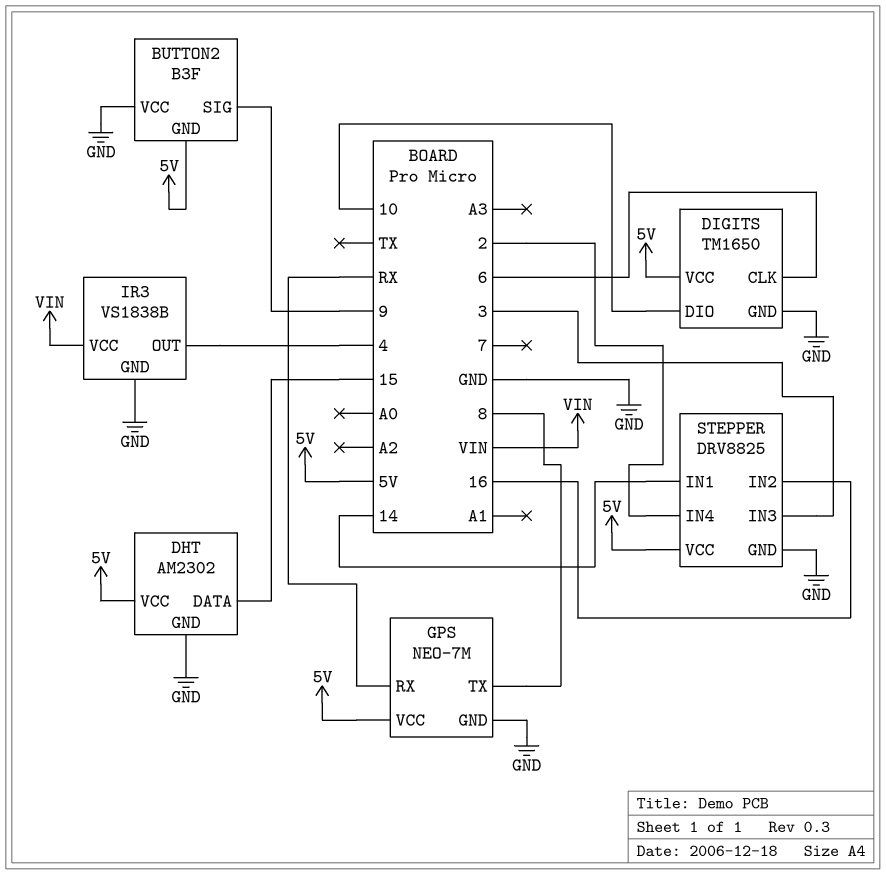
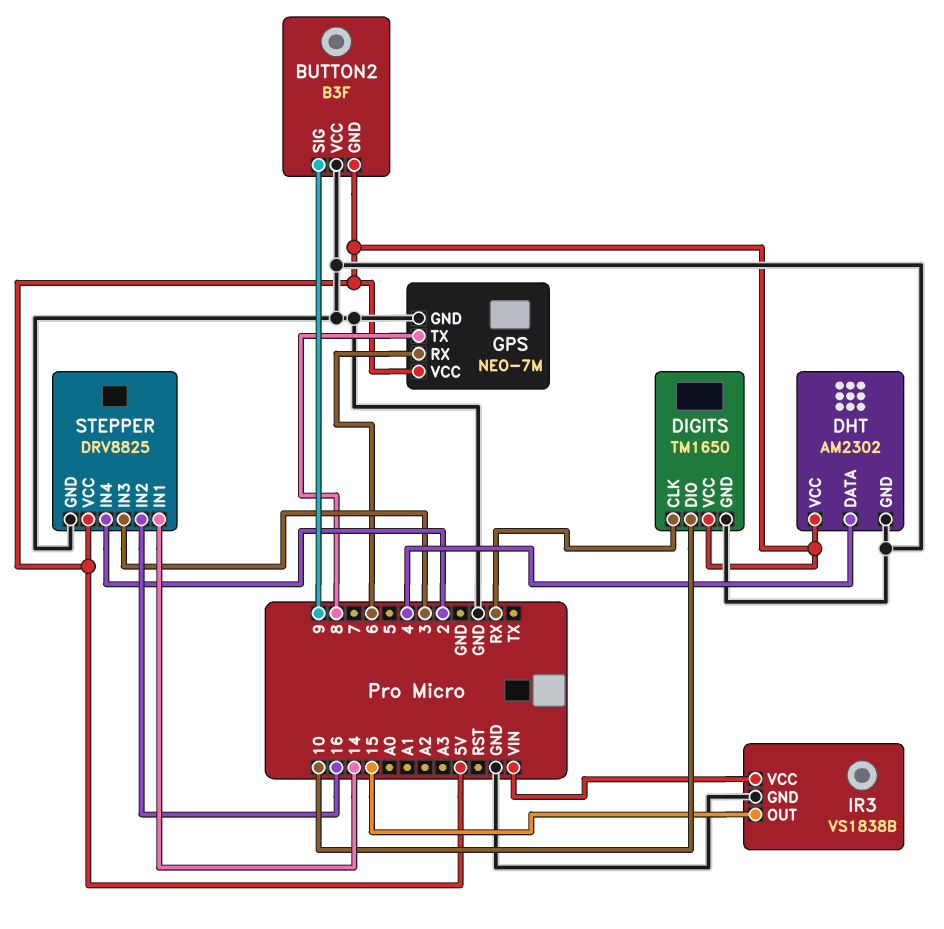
DHT pin DATA: 15 -> 4
DIGITS pin CLK: 6 -> RX
GPS pin RX: RX -> 6
IR3 pin OUT: 4 -> 15

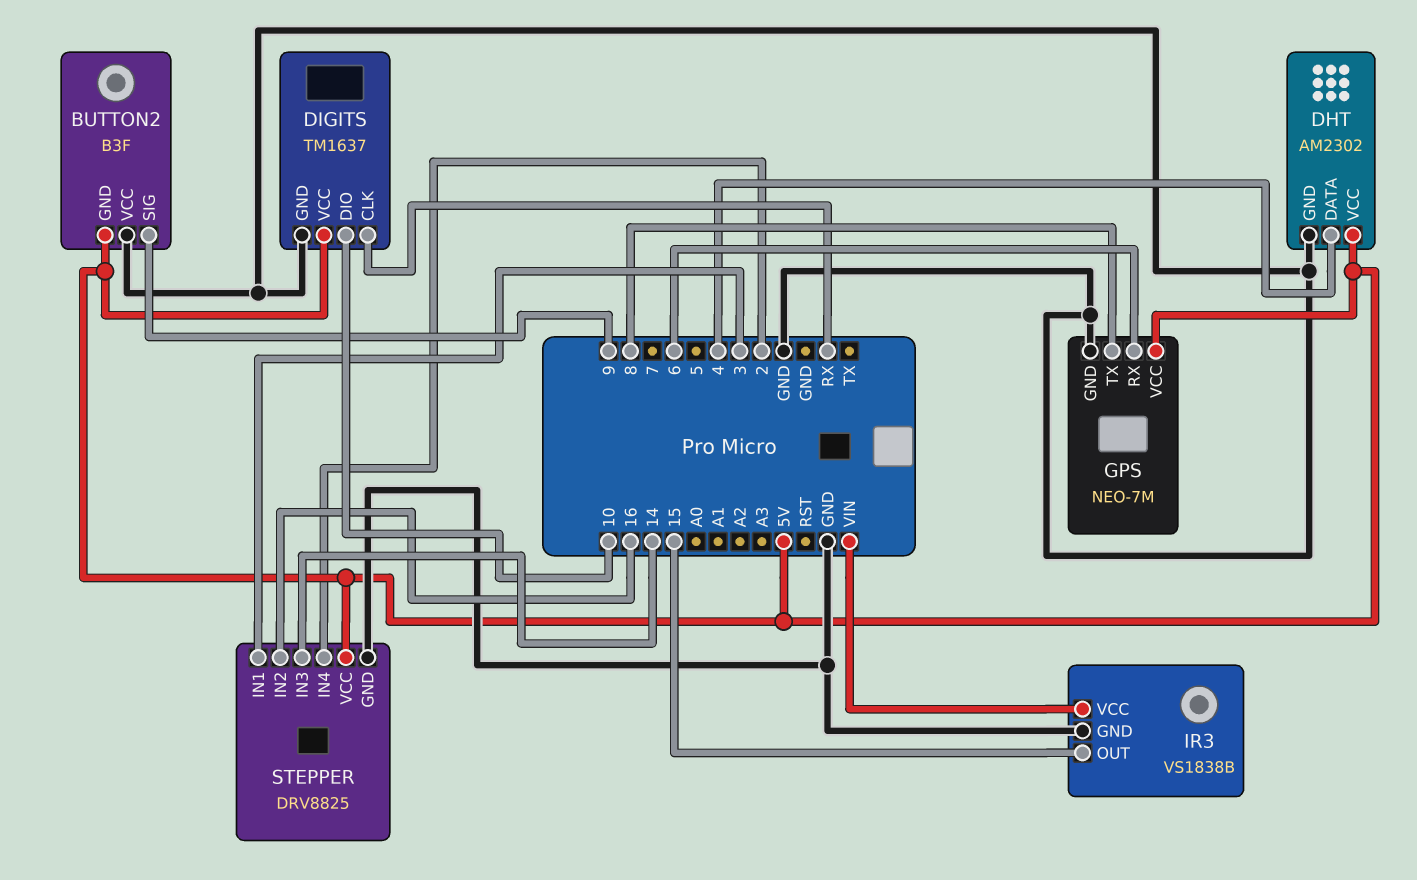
DIGITS: TM1650 -> TM1637
STEPPER pin IN1: 14 -> 3
STEPPER pin IN3: 3 -> 14

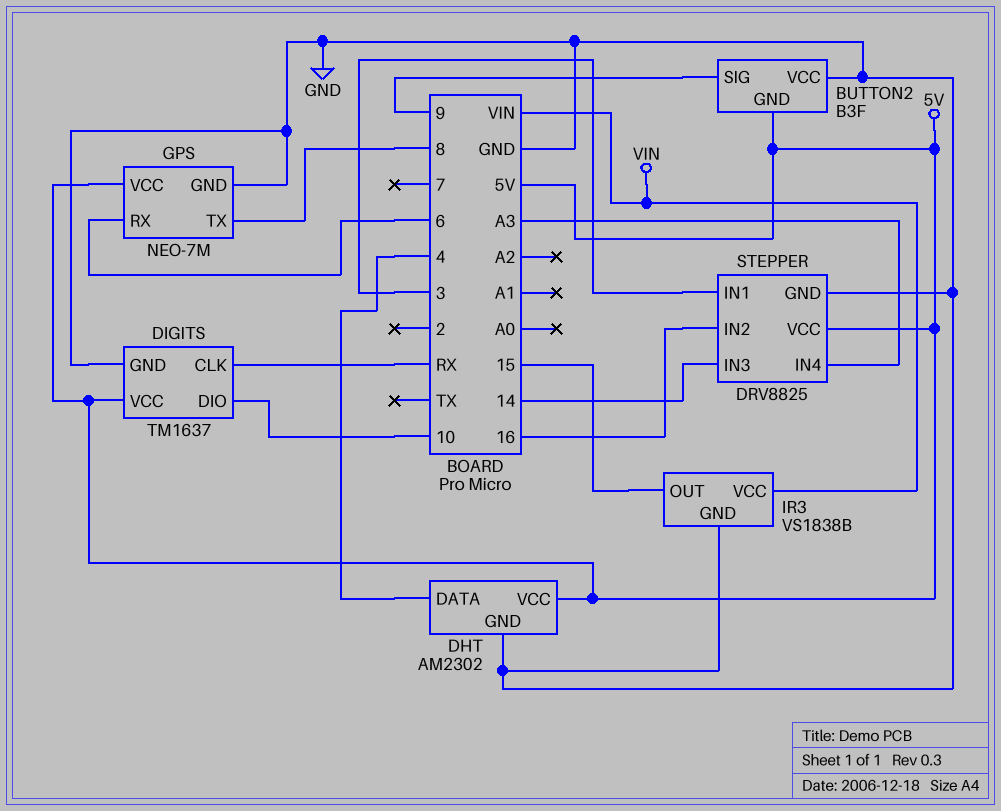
STEPPER pin IN4: 2 -> A3

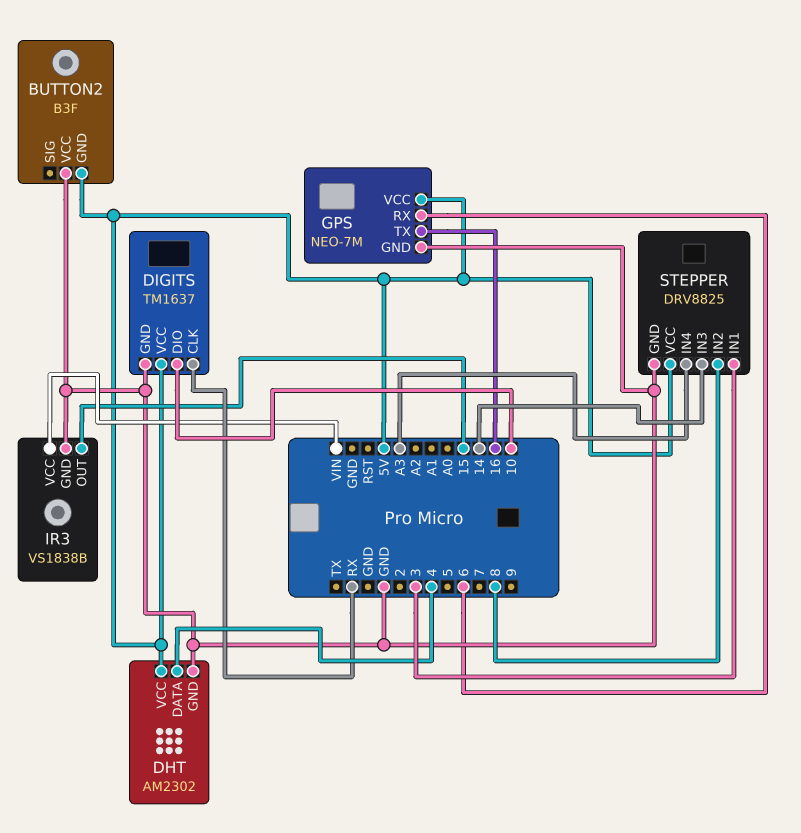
BUTTON2 pin SIG: 9 -> none
GPS pin TX: 8 -> 16
STEPPER pin IN2: 16 -> 8

